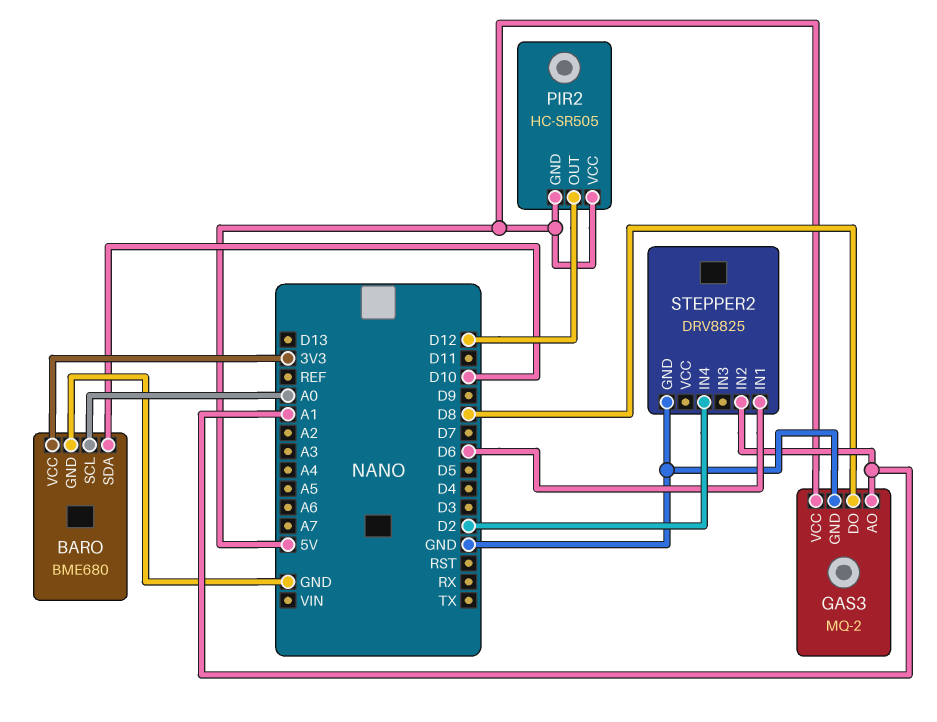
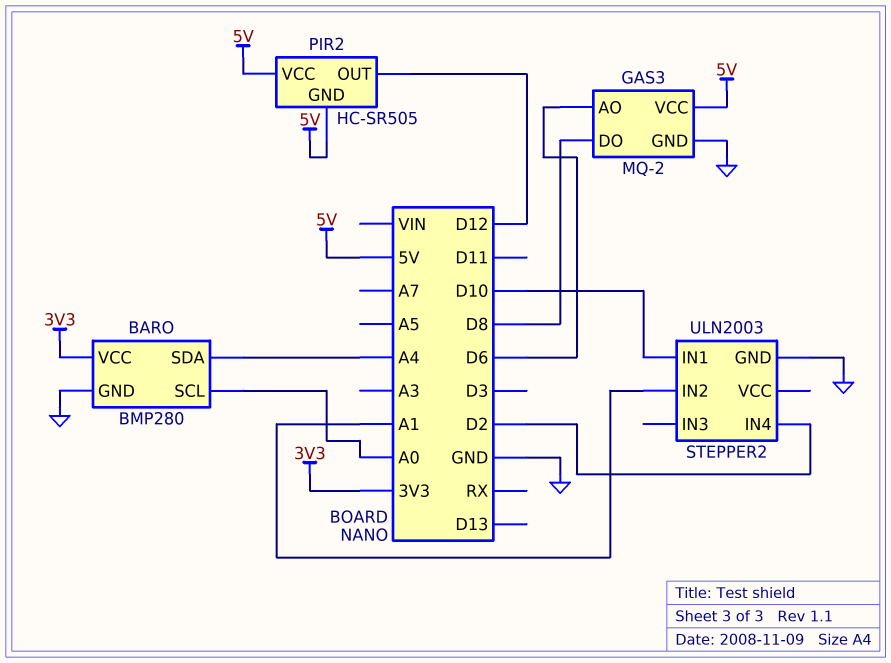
BARO: BME680 -> BMP280
BARO pin SDA: D10 -> A4
GAS3 pin AO: A1 -> D6
STEPPER2: DRV8825 -> ULN2003
STEPPER2 pin IN1: D6 -> D10

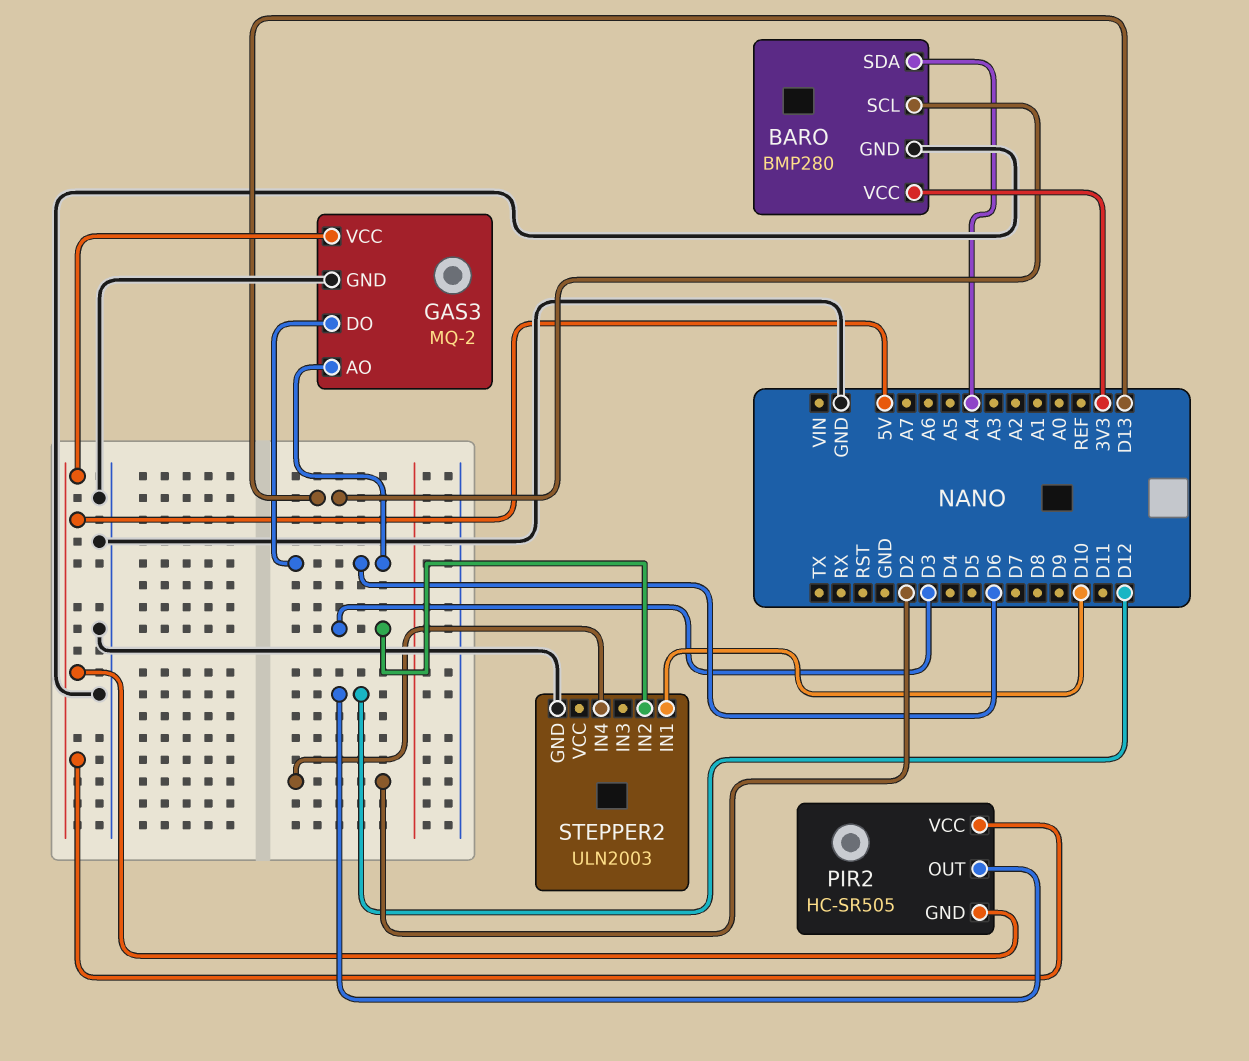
BARO pin SCL: A0 -> D13
GAS3 pin DO: D8 -> D6
STEPPER2 pin IN2: A1 -> D3

